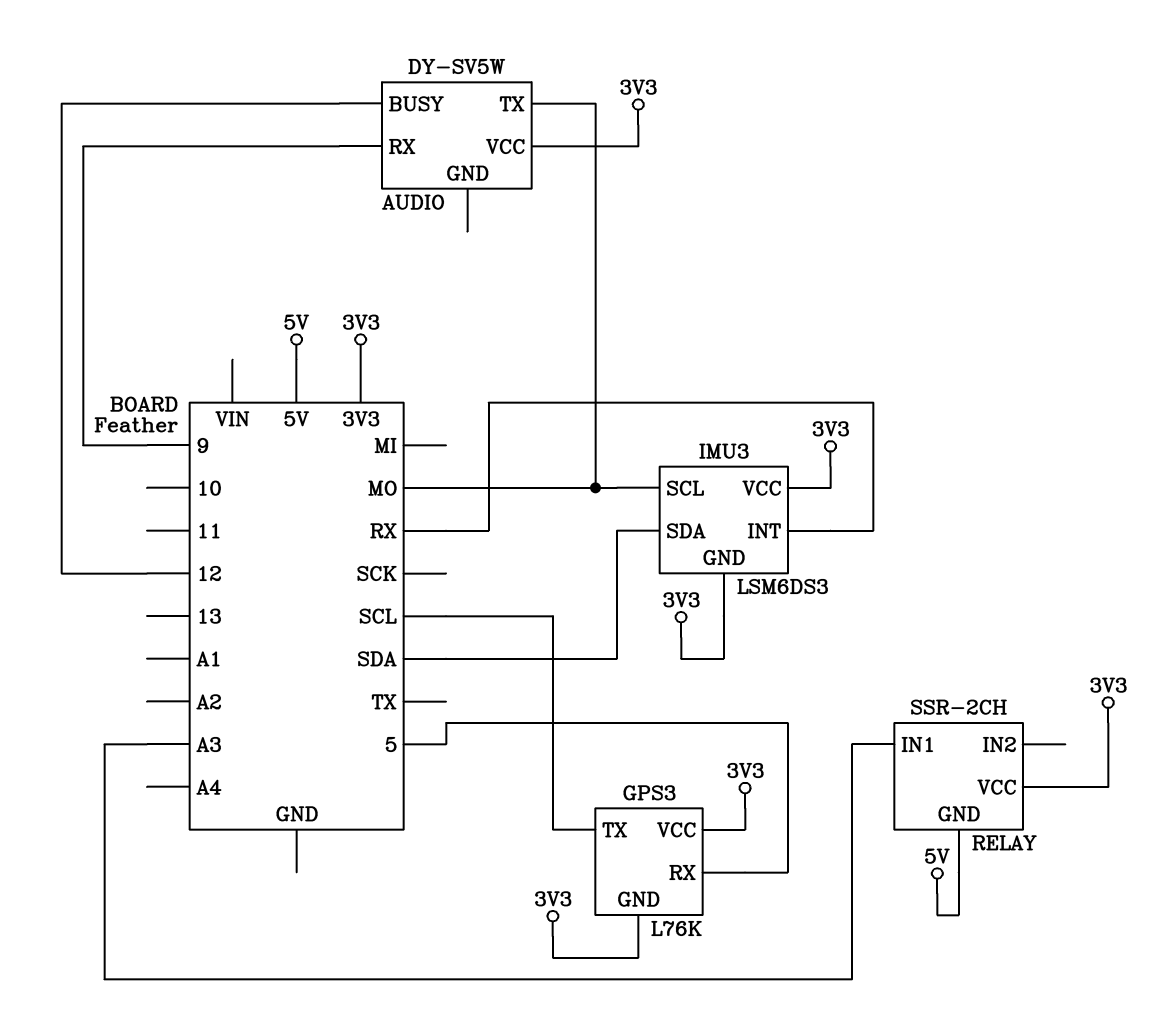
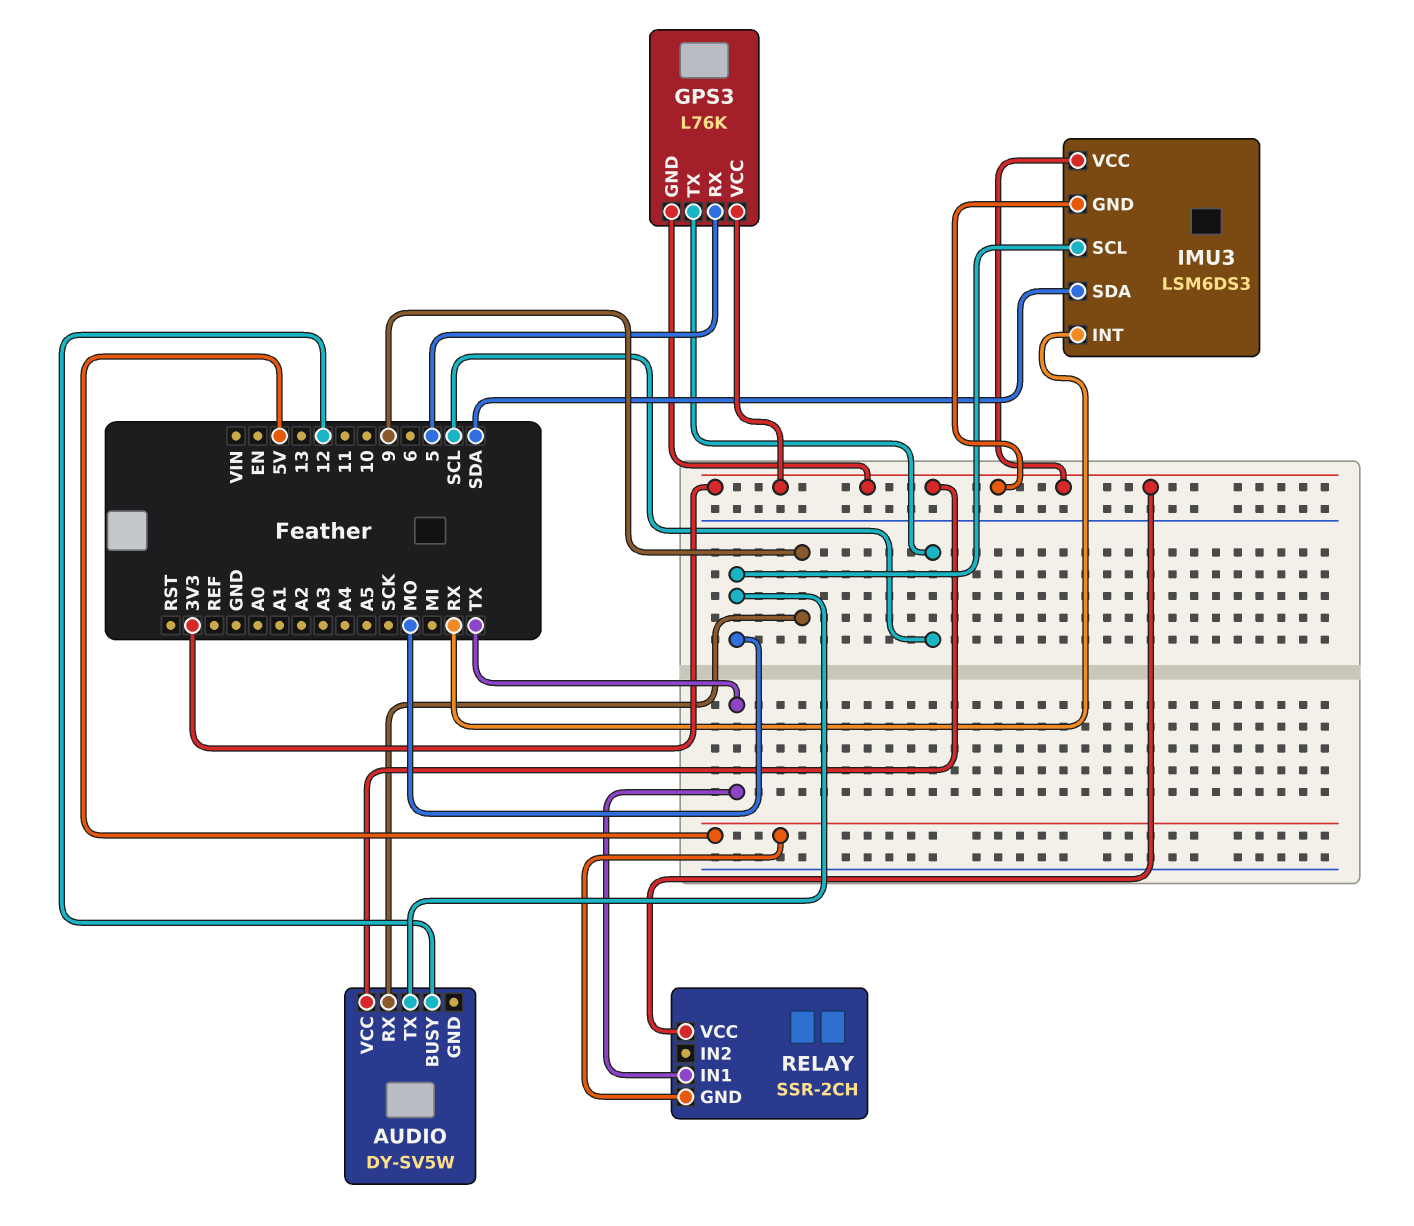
RELAY pin IN1: A3 -> TX

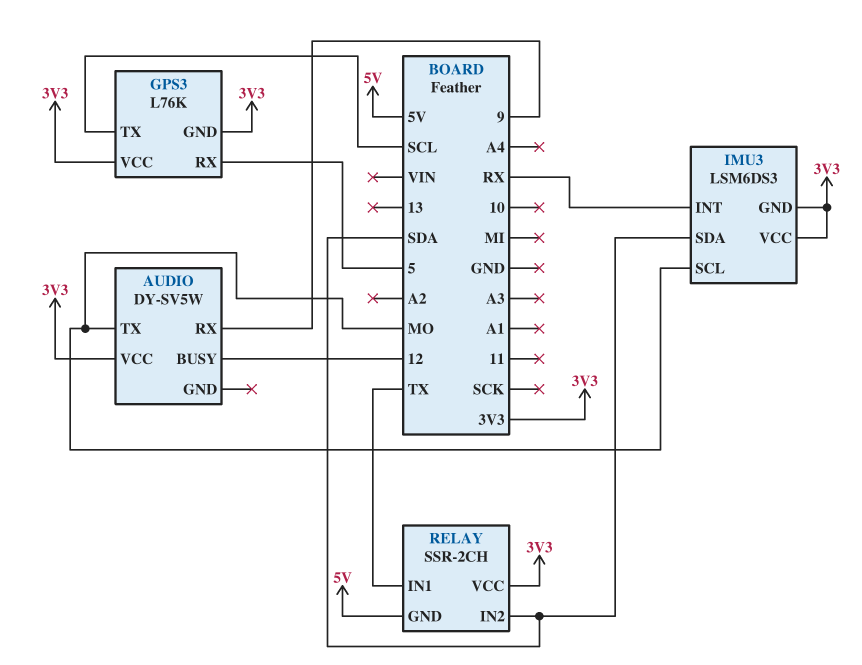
RELAY pin IN2: none -> SDA

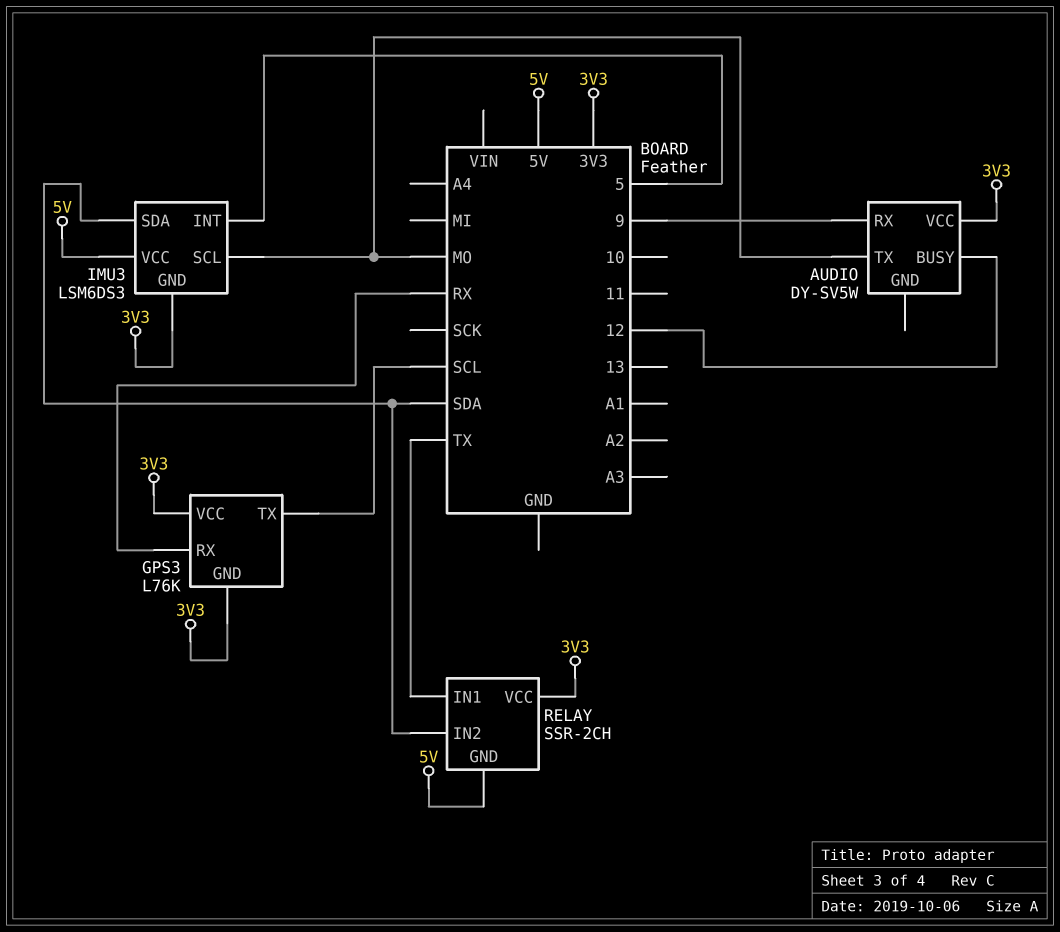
GPS3 pin RX: 5 -> RX
IMU3 pin INT: RX -> 5
IMU3 pin VCC: 3V3 -> 5V

